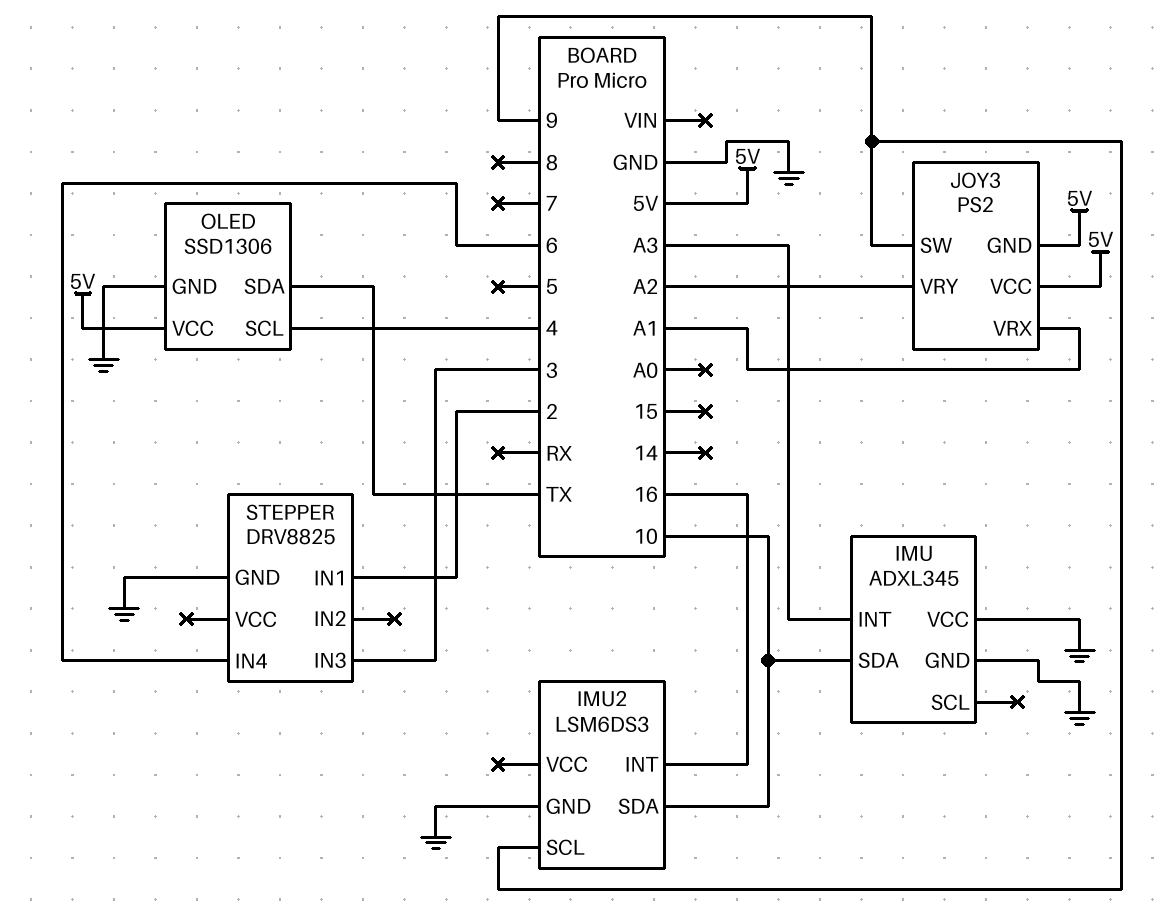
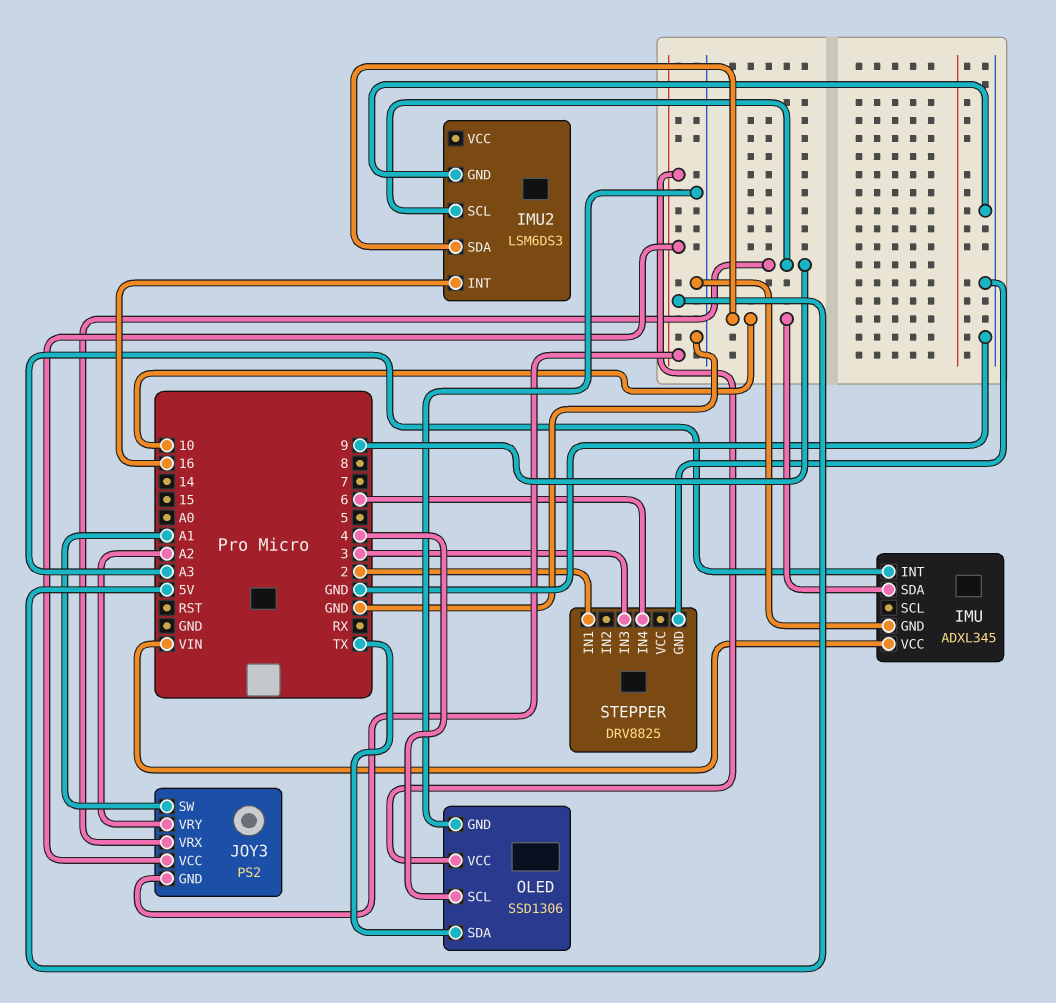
IMU pin VCC: GND -> VIN
JOY3 pin SW: 9 -> A1
JOY3 pin VRX: A1 -> 9

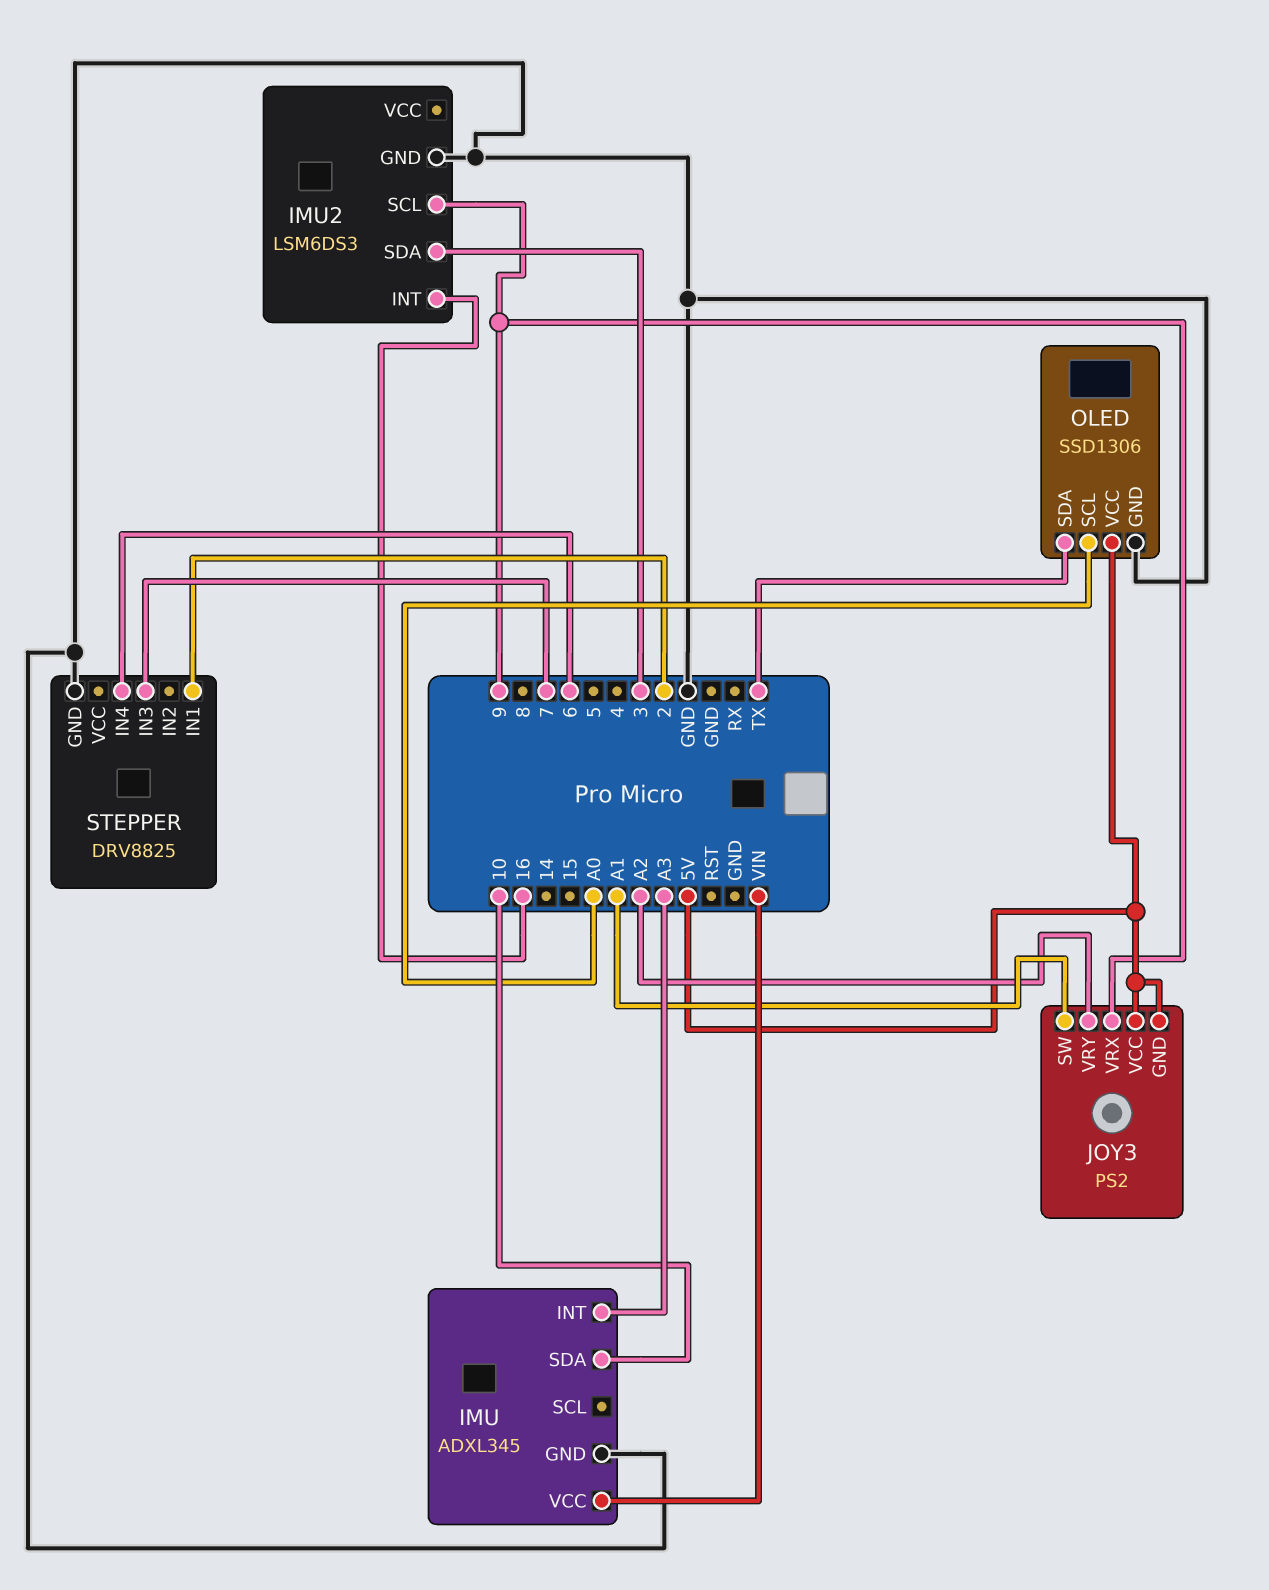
IMU2 pin SDA: 10 -> 3
OLED pin SCL: 4 -> A0
STEPPER pin IN3: 3 -> 7

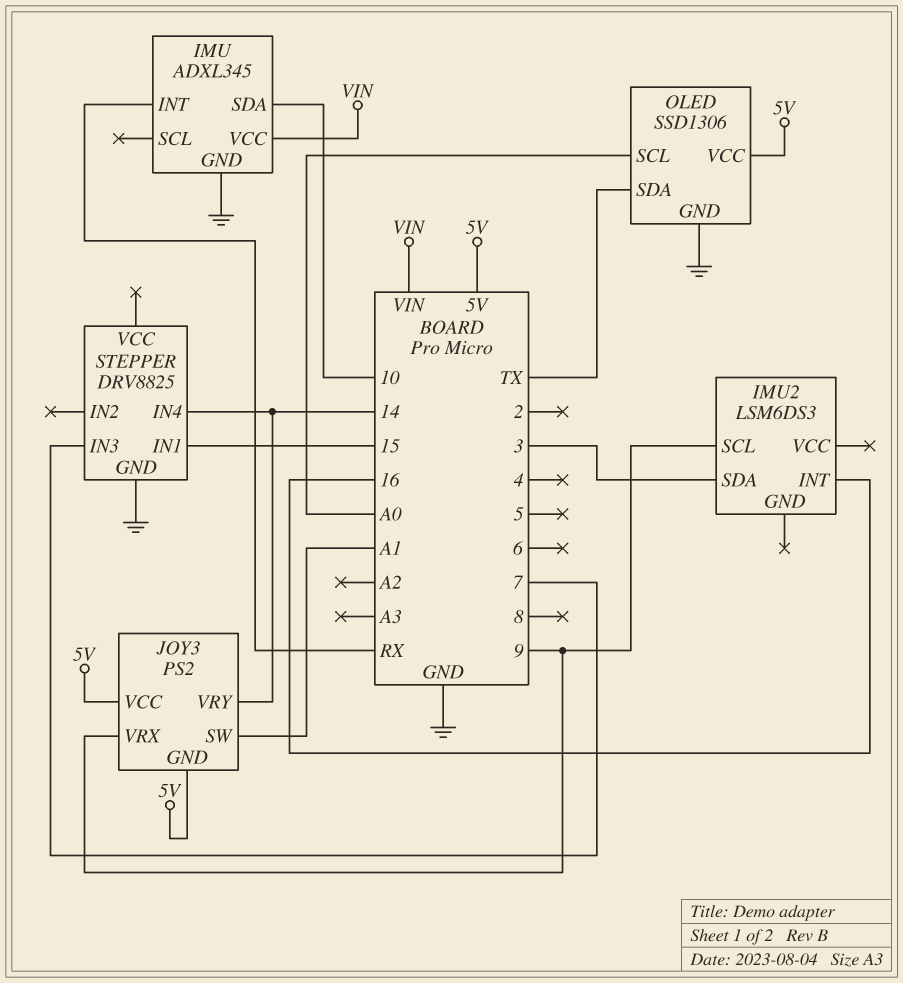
IMU pin INT: A3 -> RX
IMU2 pin GND: GND -> none
JOY3 pin VRY: A2 -> 14
STEPPER pin IN1: 2 -> 15
STEPPER pin IN4: 6 -> 14

